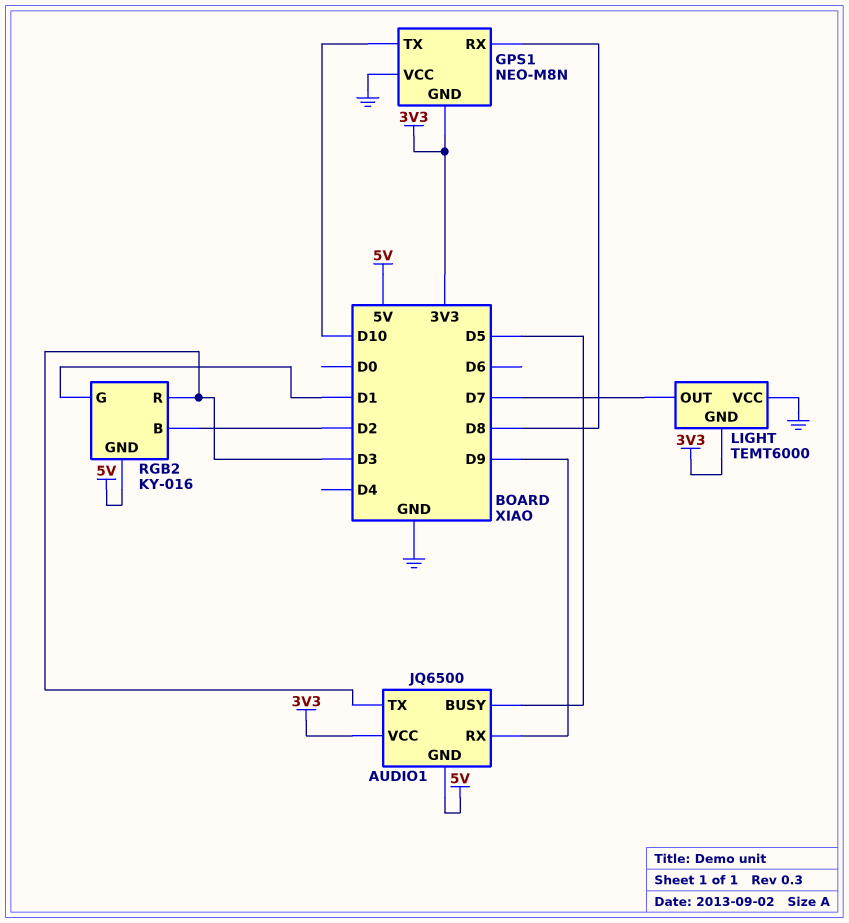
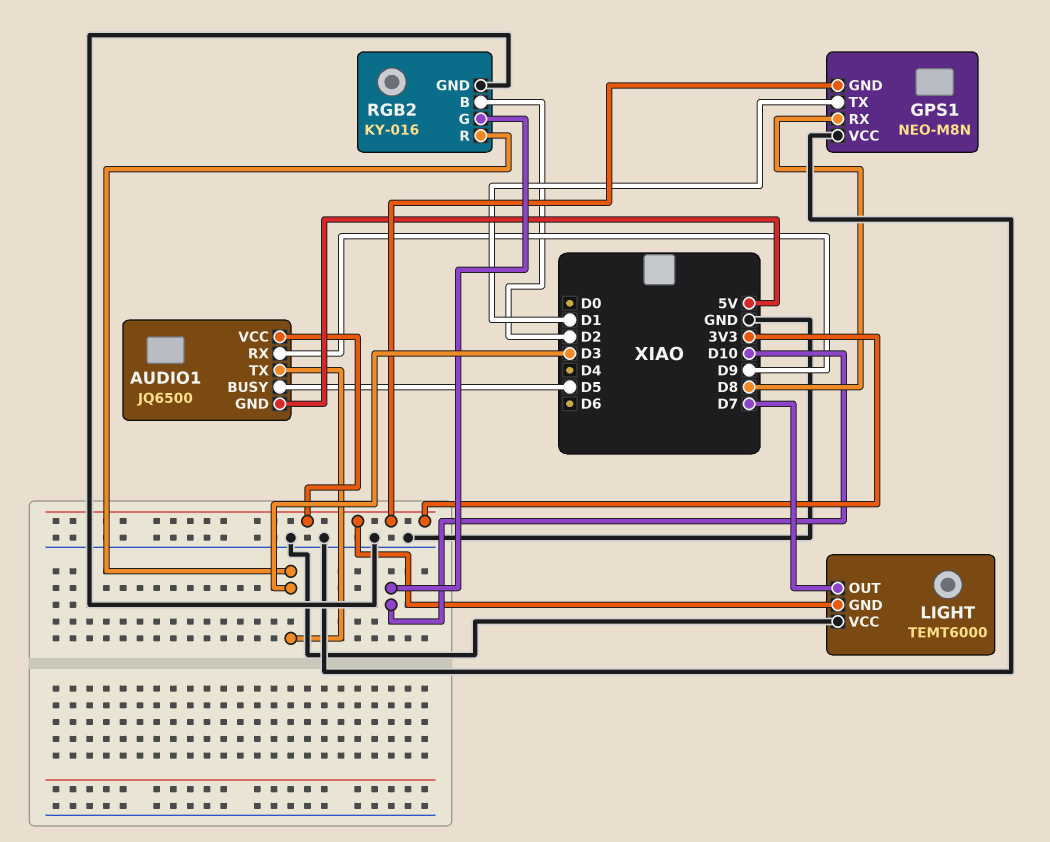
GPS1 pin TX: D10 -> D1
RGB2 pin G: D1 -> D10
RGB2 pin GND: 5V -> GND

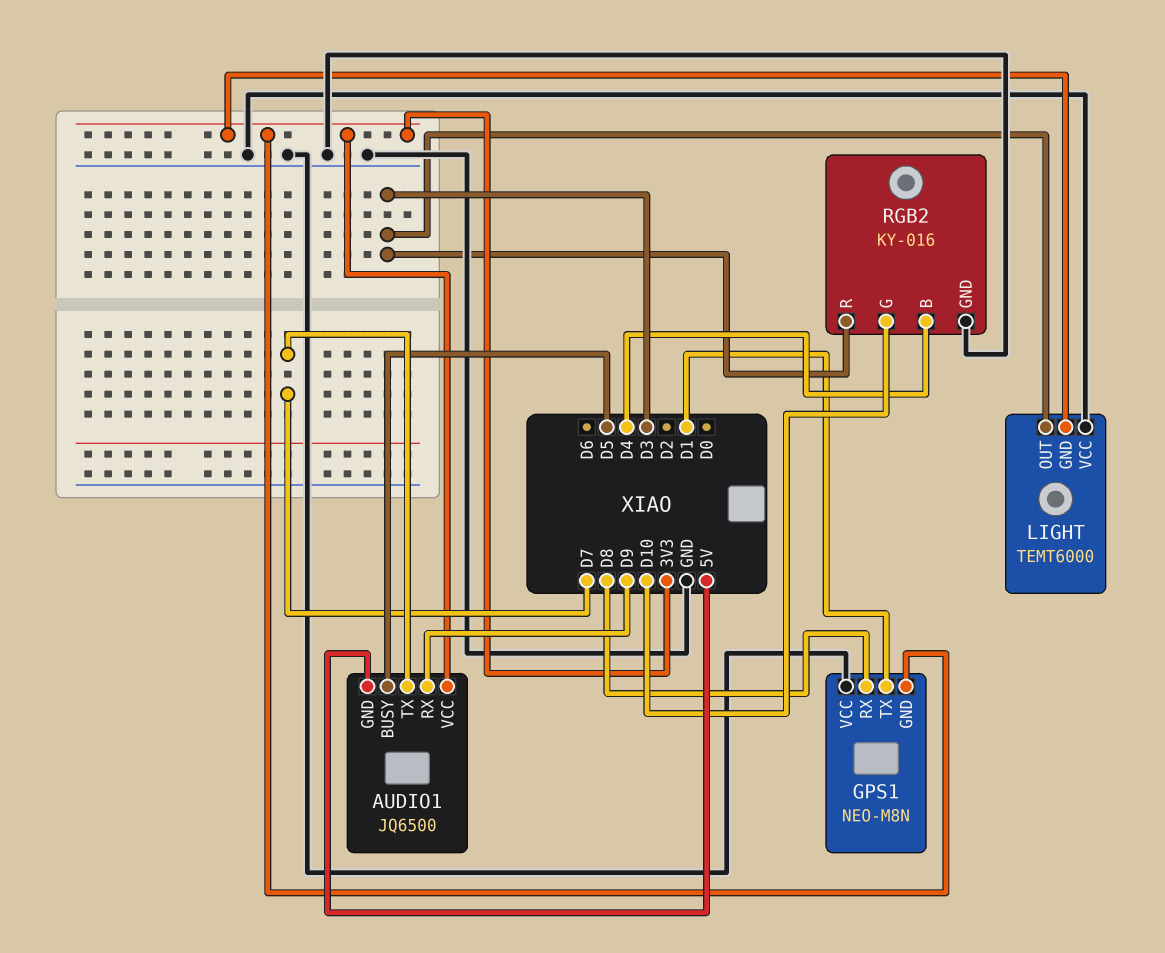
AUDIO1 pin TX: D3 -> D7
LIGHT pin OUT: D7 -> D3
RGB2 pin B: D2 -> D4

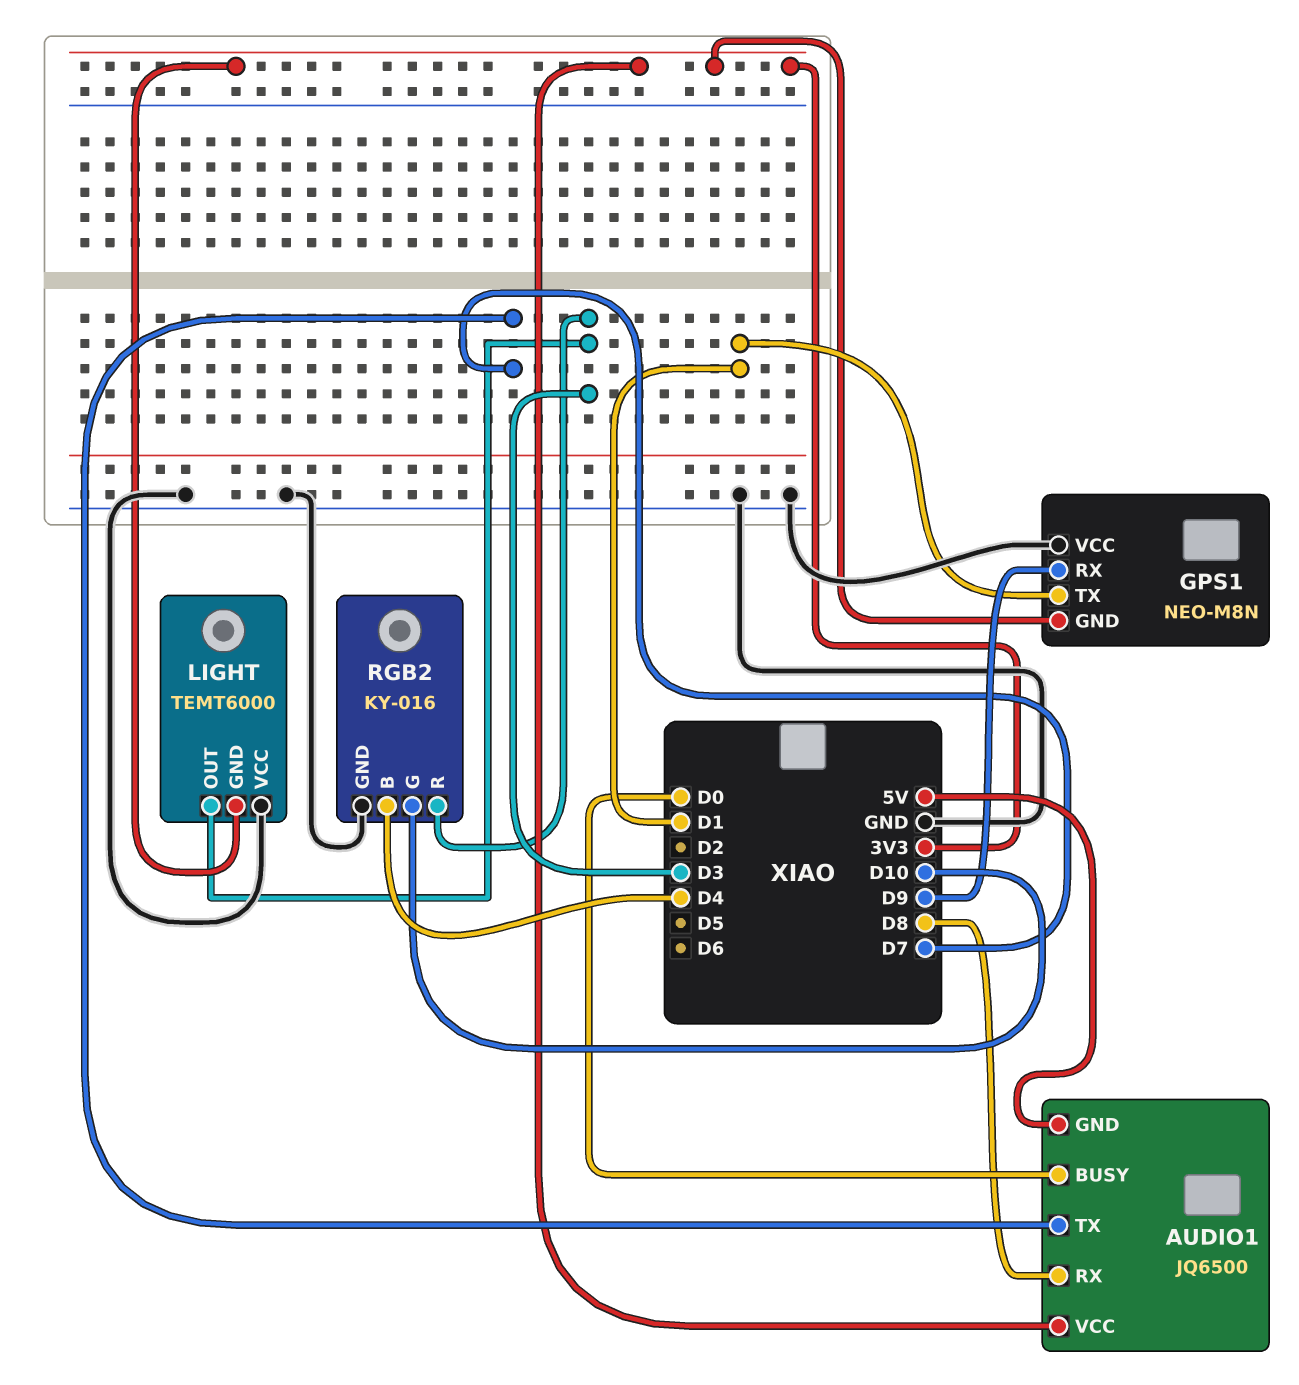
AUDIO1 pin BUSY: D5 -> D0
AUDIO1 pin RX: D9 -> D8
GPS1 pin RX: D8 -> D9

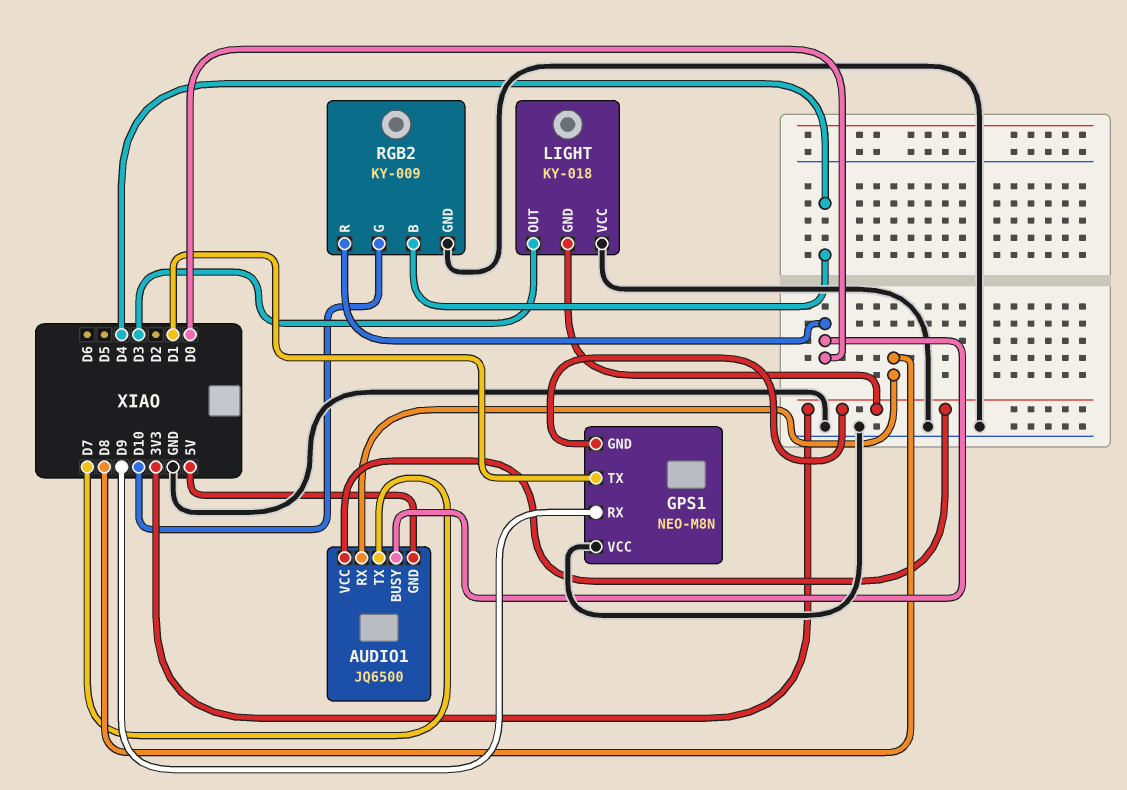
LIGHT: TEMT6000 -> KY-018
RGB2: KY-016 -> KY-009
RGB2 pin R: D3 -> D0

